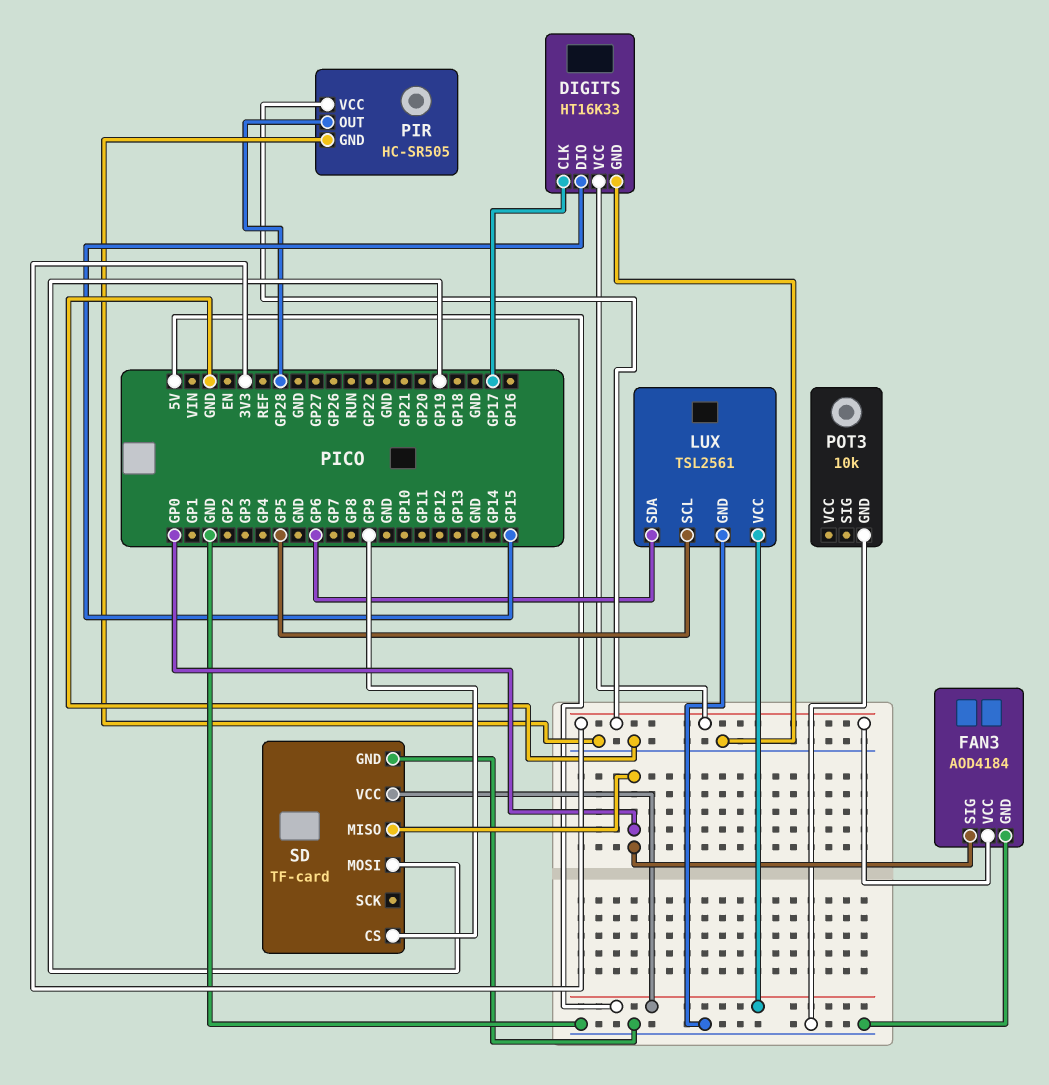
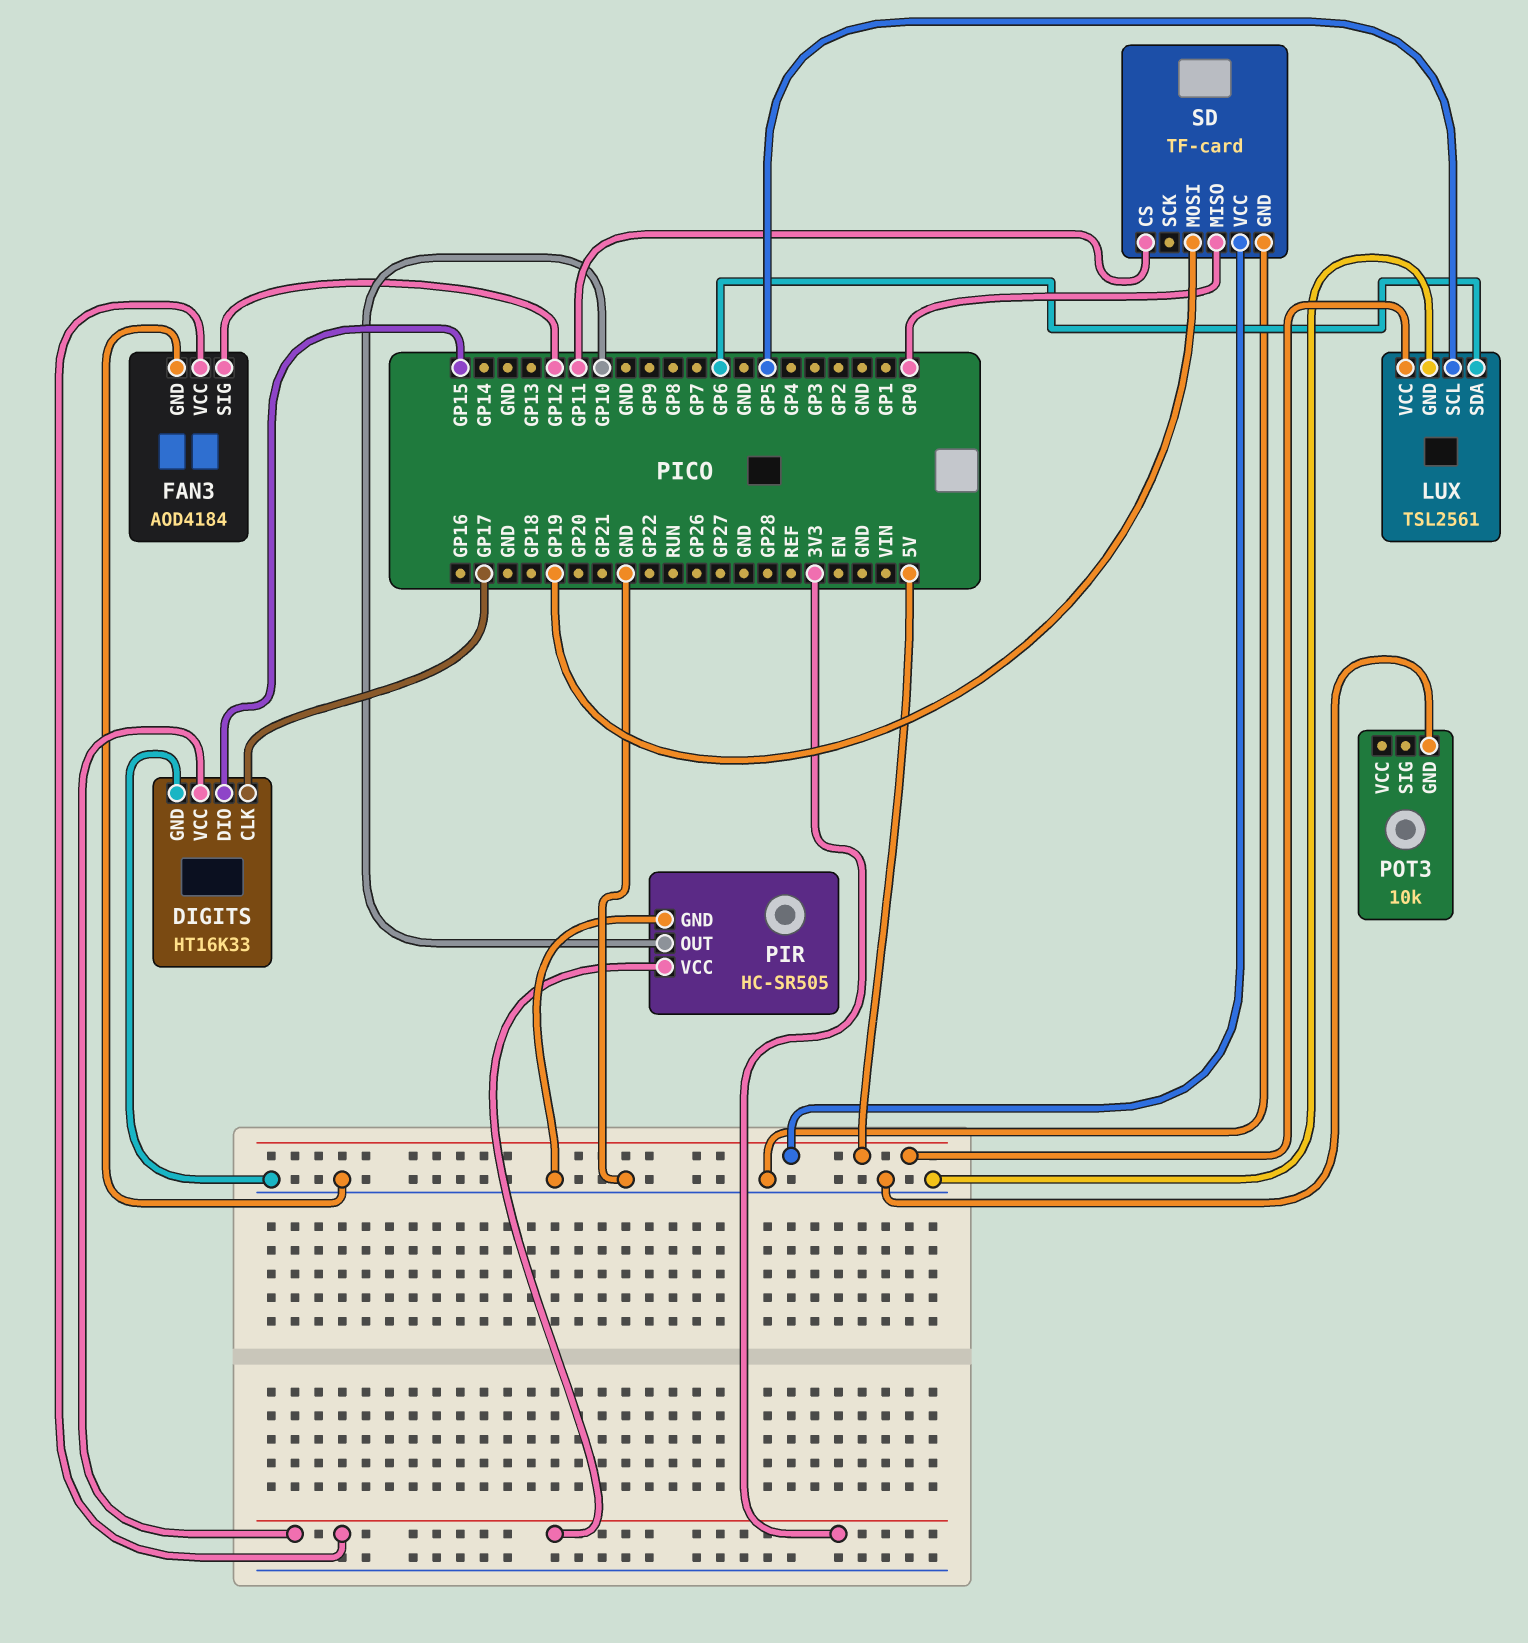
FAN3 pin SIG: GP0 -> GP12
PIR pin OUT: GP28 -> GP10
SD pin CS: GP9 -> GP11

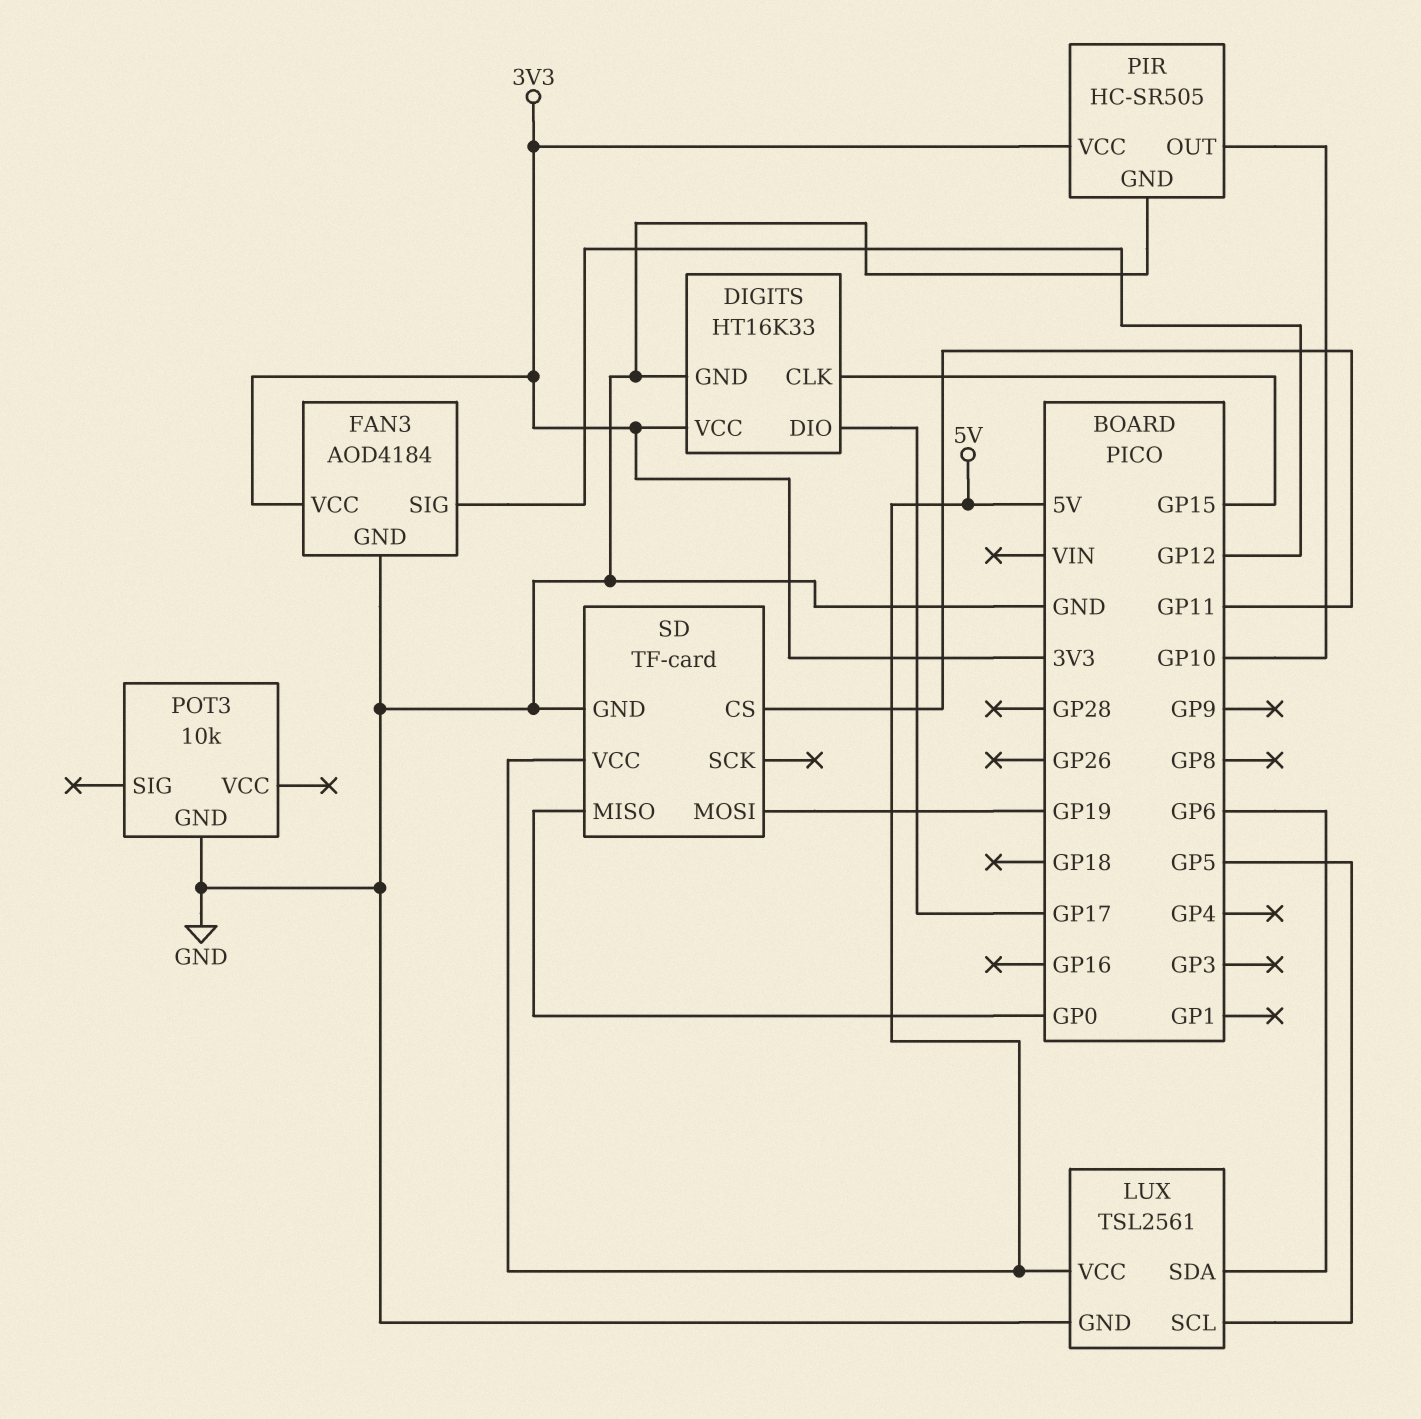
DIGITS pin CLK: GP17 -> GP15
DIGITS pin DIO: GP15 -> GP17

